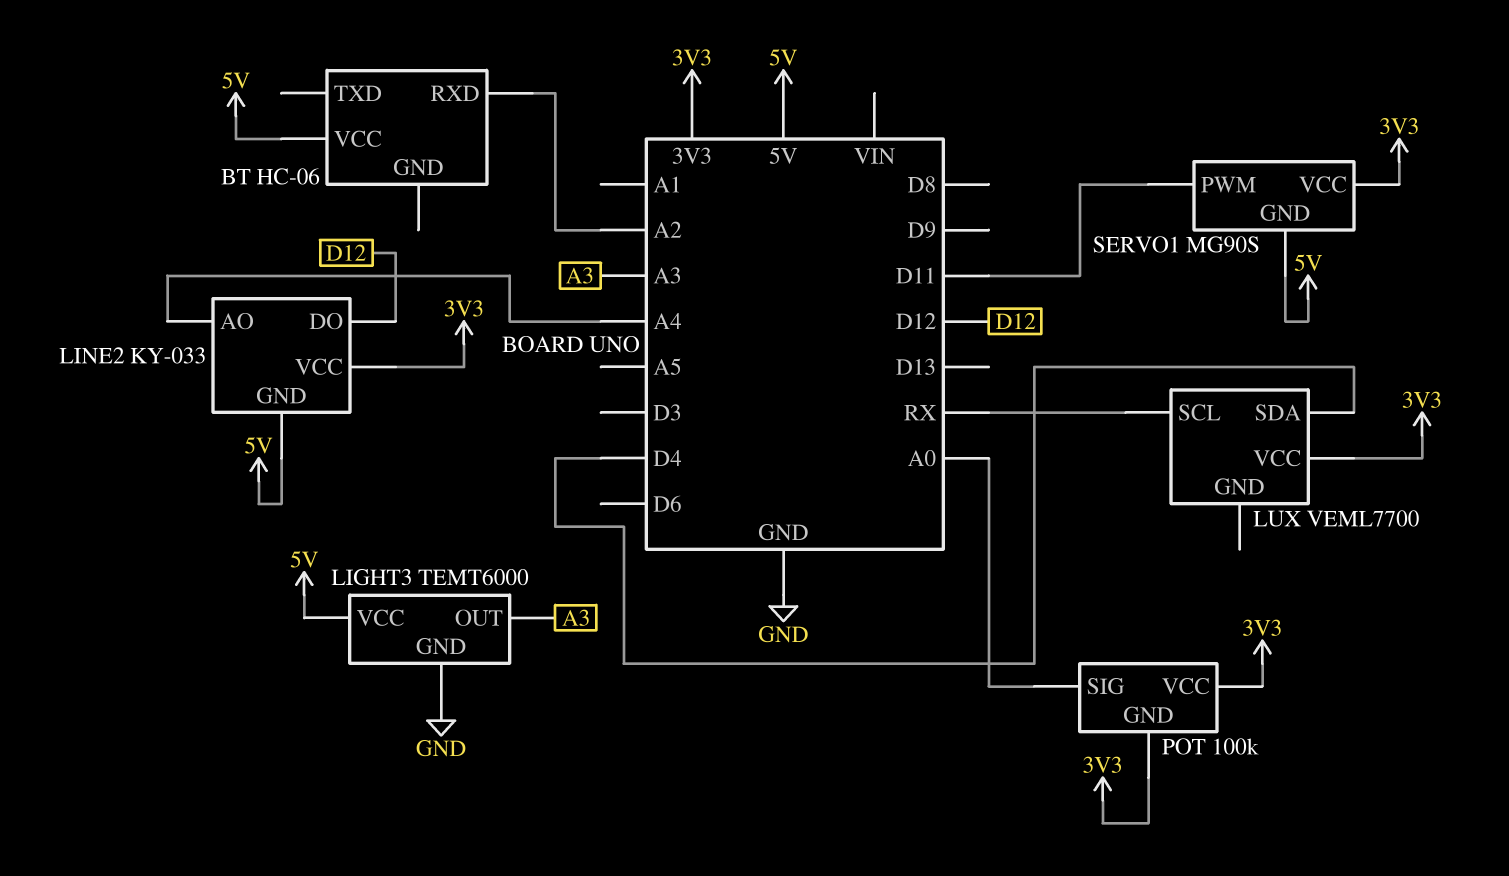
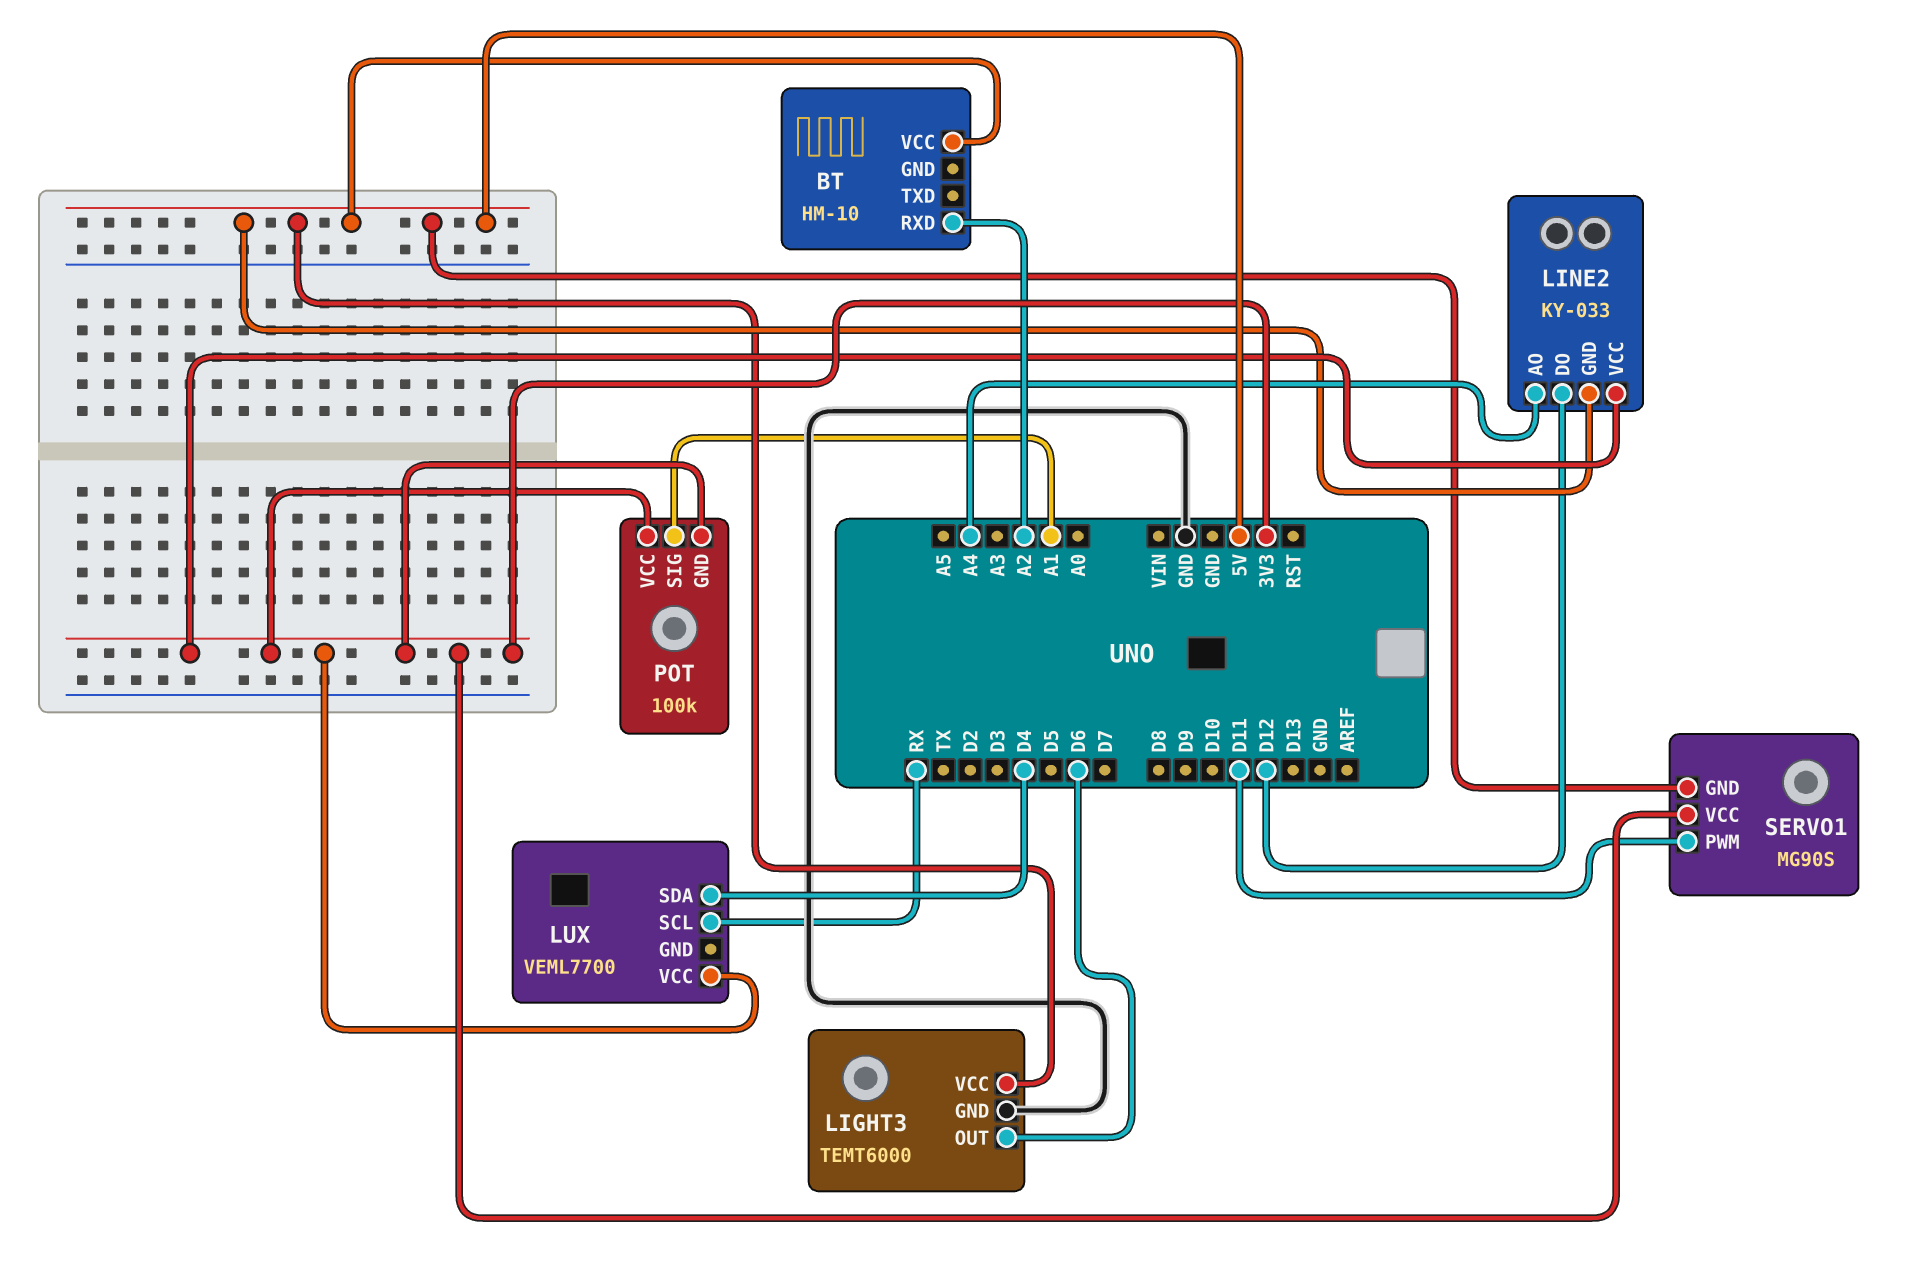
BT: HC-06 -> HM-10
LIGHT3 pin OUT: A3 -> D6
POT pin SIG: A0 -> A1

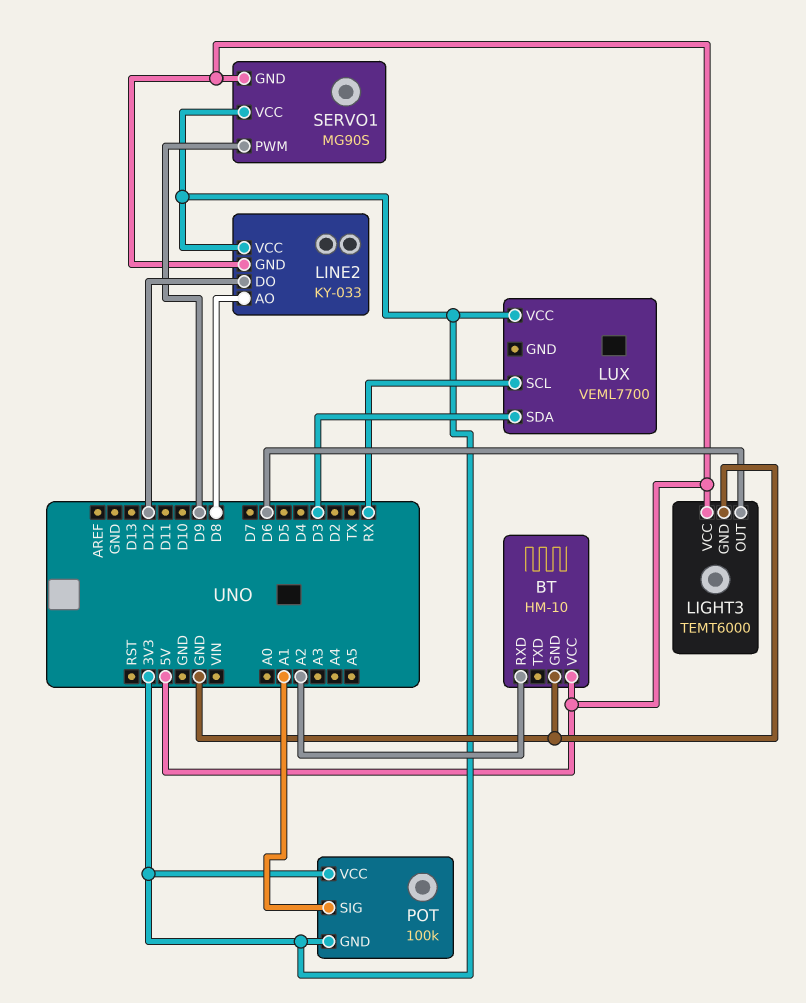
BT pin GND: none -> GND
LINE2 pin AO: A4 -> D8
LUX pin SDA: D4 -> D3
SERVO1 pin PWM: D11 -> D9

